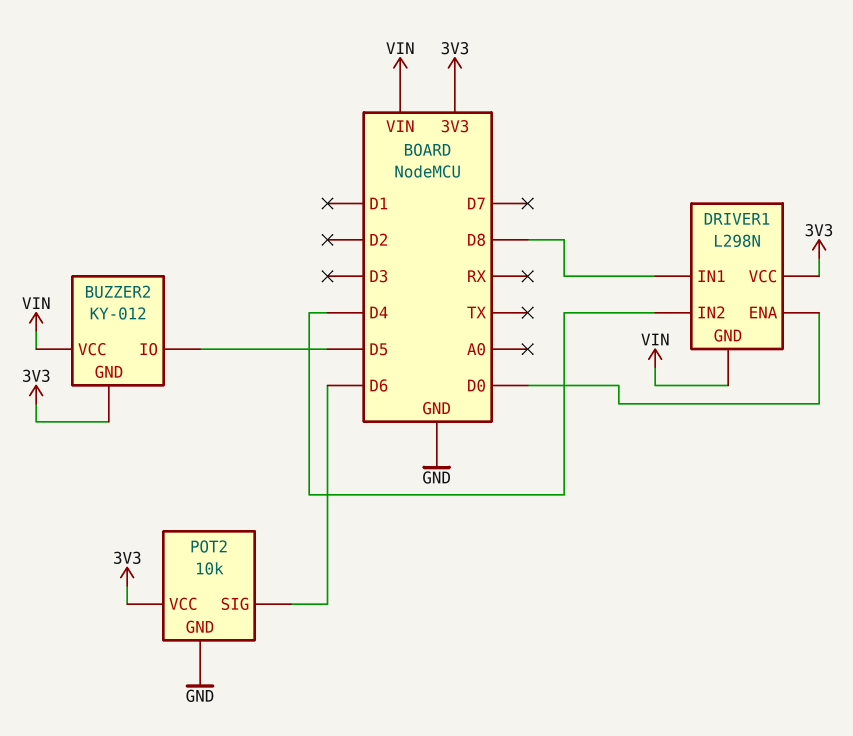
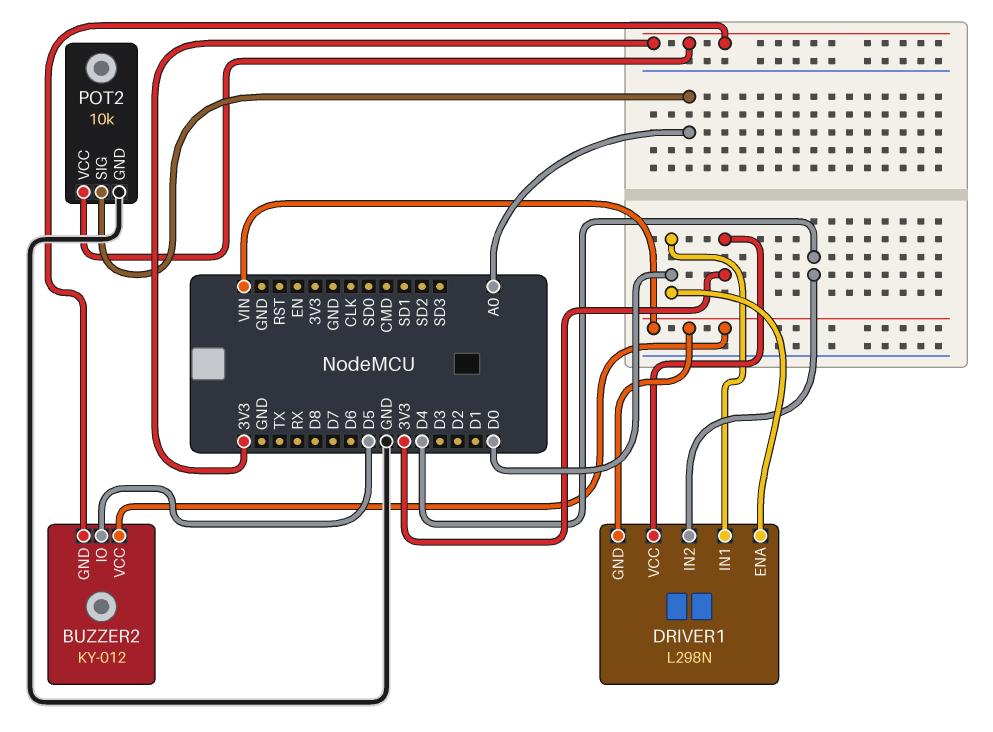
DRIVER1 pin IN1: D8 -> D0
POT2 pin SIG: D6 -> A0

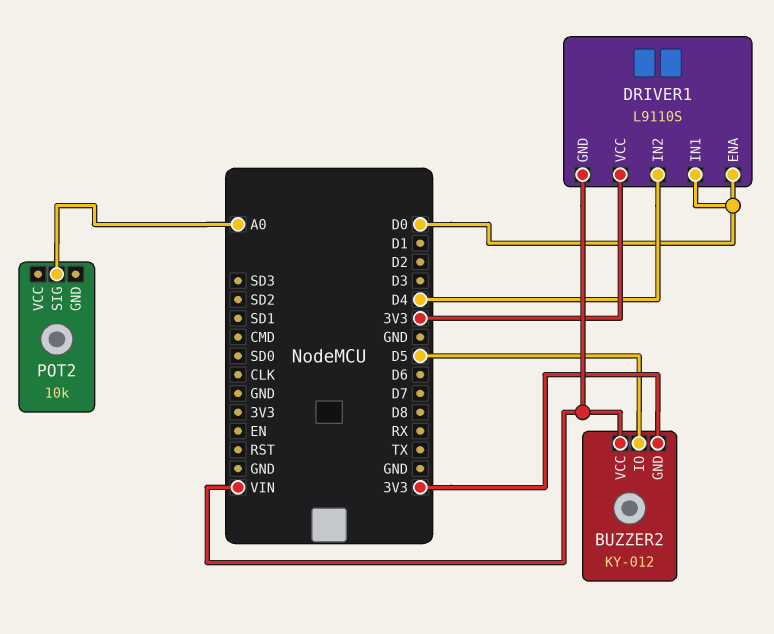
DRIVER1: L298N -> L9110S
POT2 pin GND: GND -> none
POT2 pin VCC: 3V3 -> none

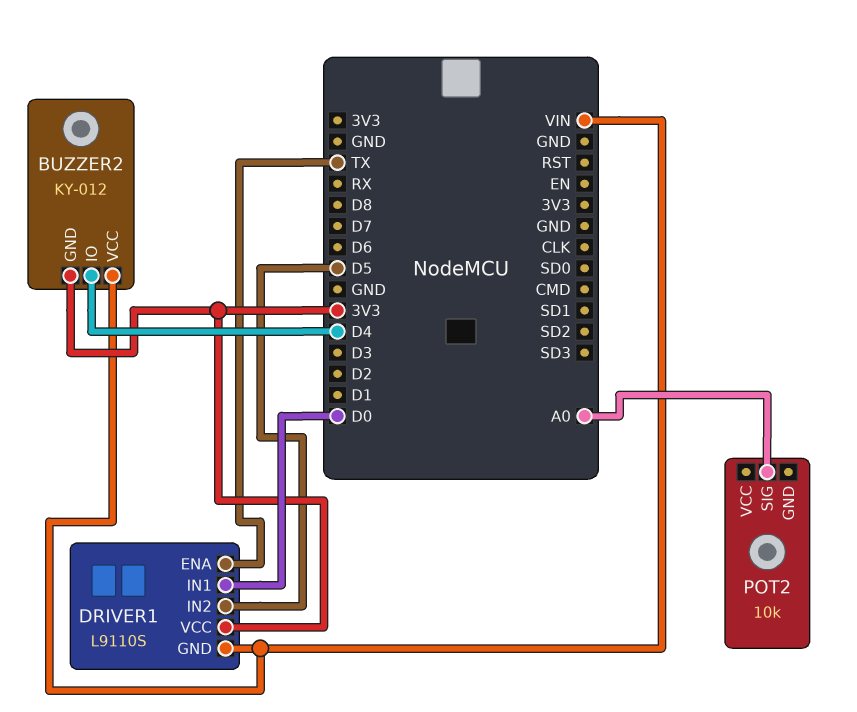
BUZZER2 pin IO: D5 -> D4
DRIVER1 pin ENA: D0 -> TX
DRIVER1 pin IN2: D4 -> D5

